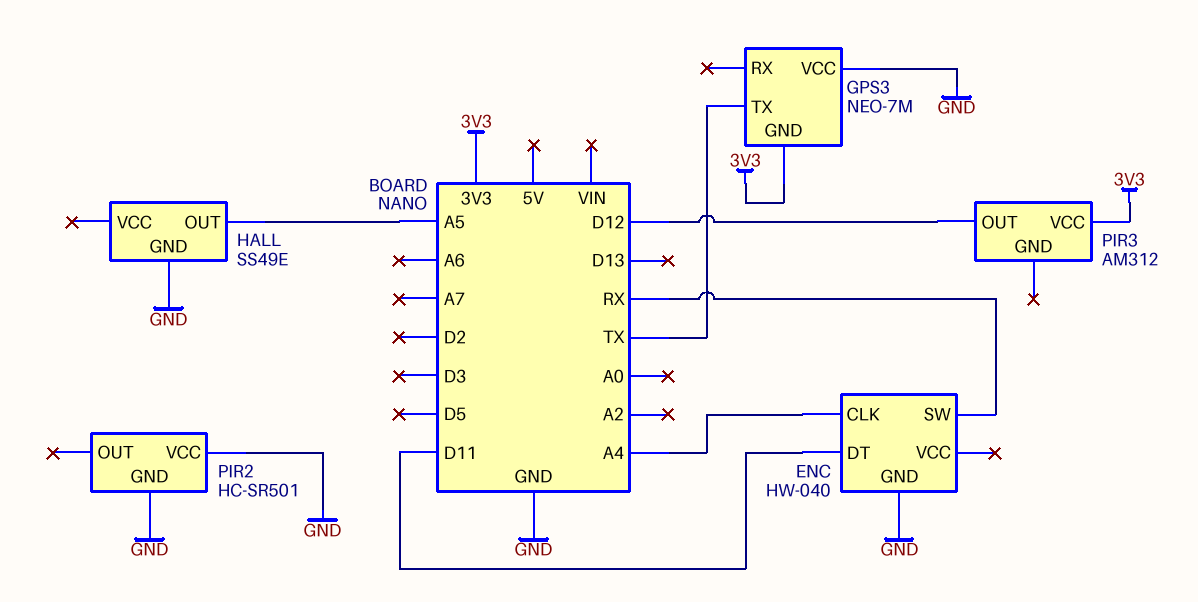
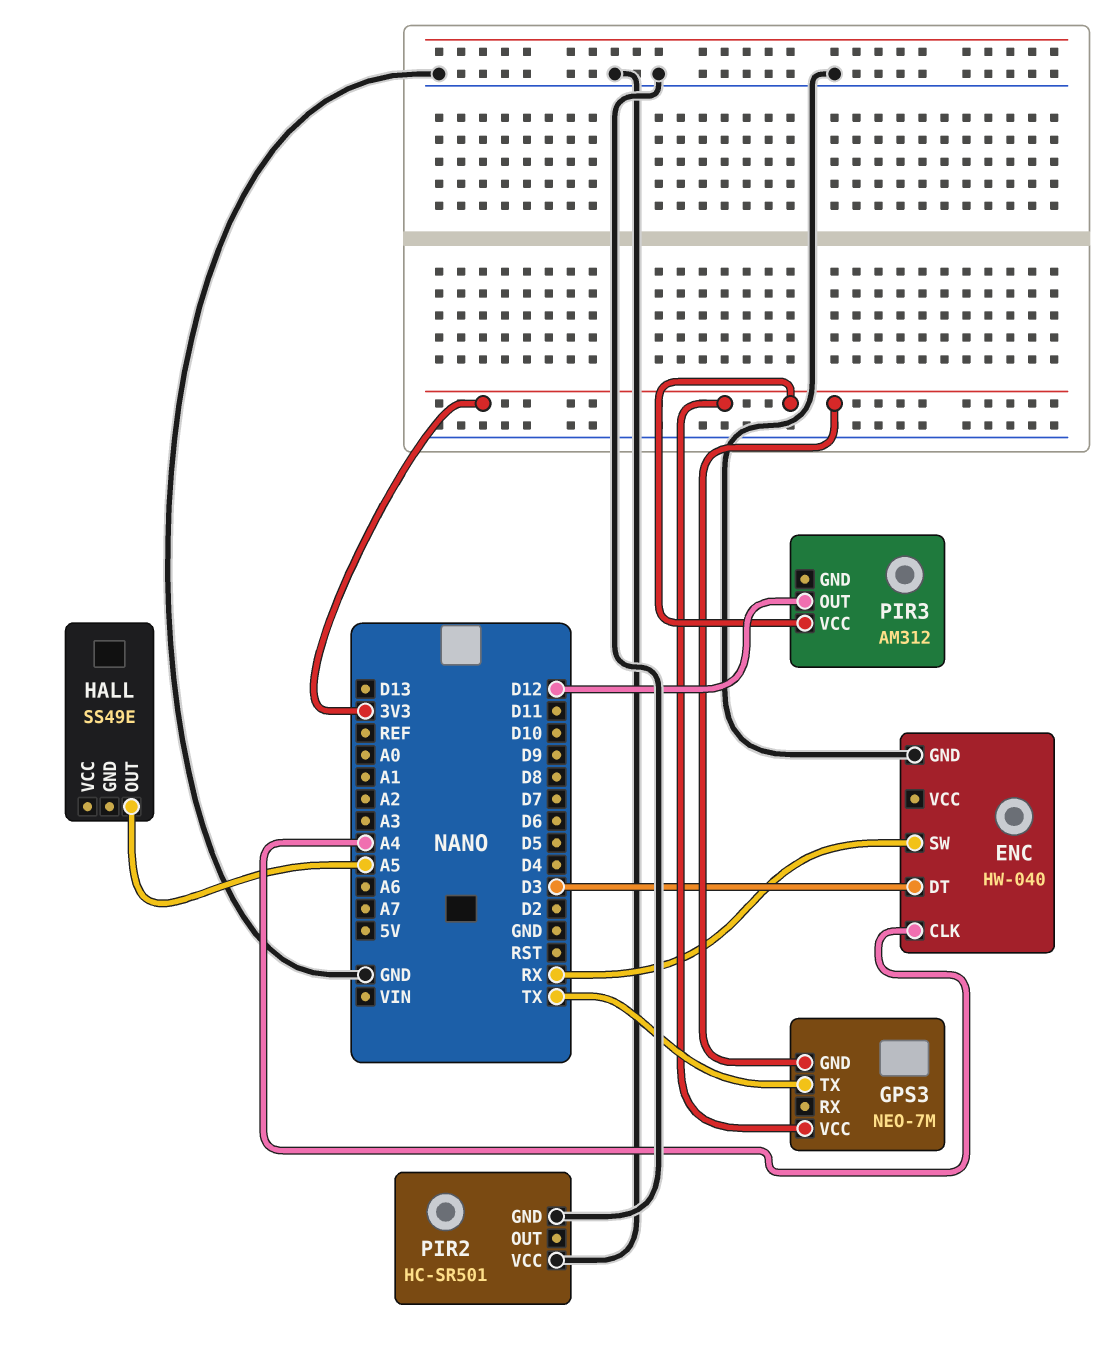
ENC pin DT: D11 -> D3
GPS3 pin VCC: GND -> 3V3
HALL pin GND: GND -> none

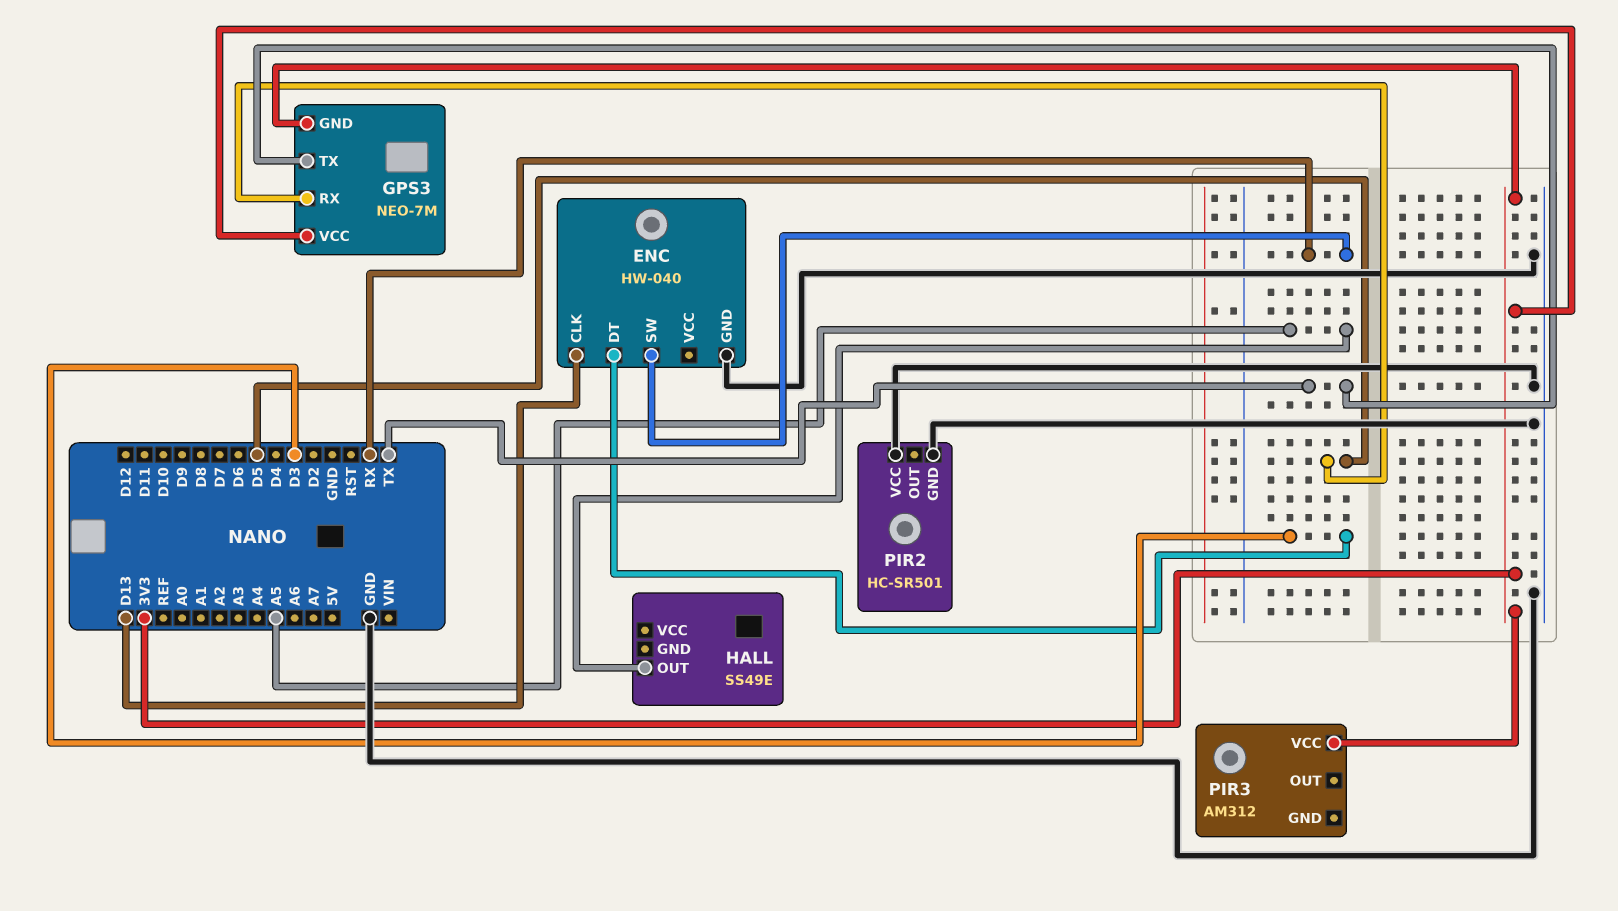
ENC pin CLK: A4 -> D13
GPS3 pin RX: none -> D5
PIR3 pin OUT: D12 -> none

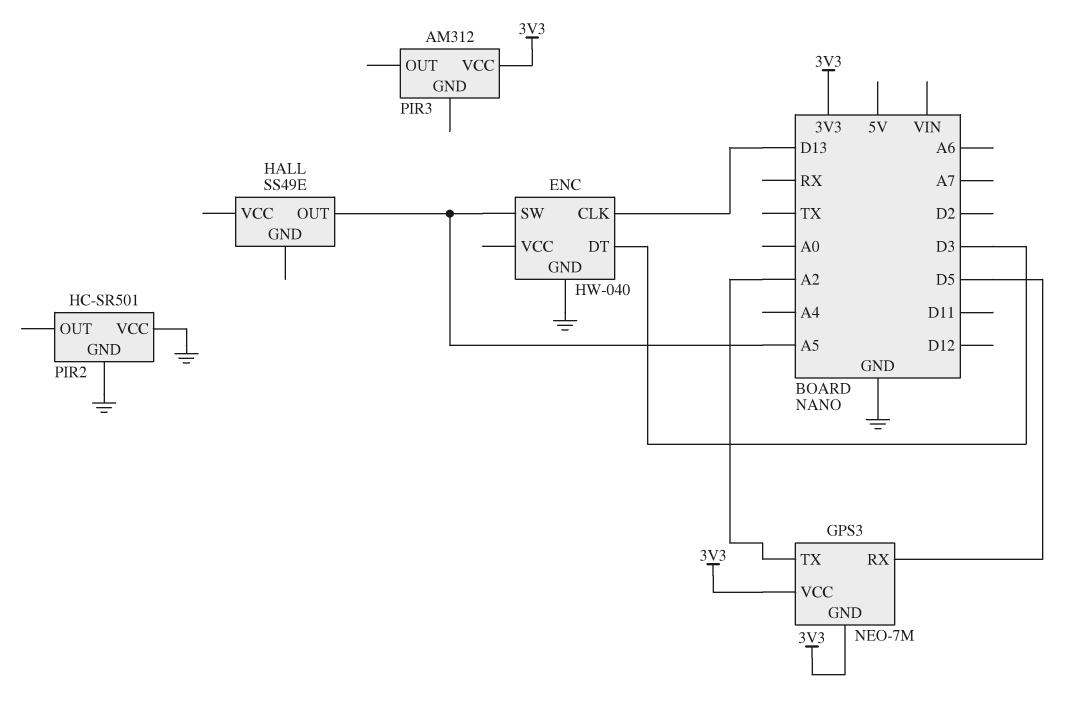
ENC pin SW: RX -> A5
GPS3 pin TX: TX -> A2

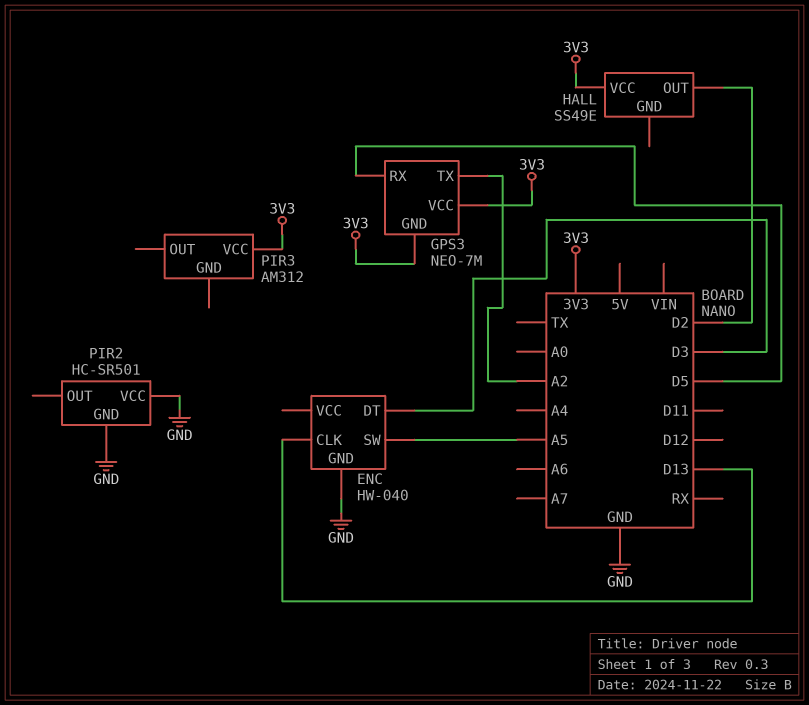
HALL pin OUT: A5 -> D2
HALL pin VCC: none -> 3V3

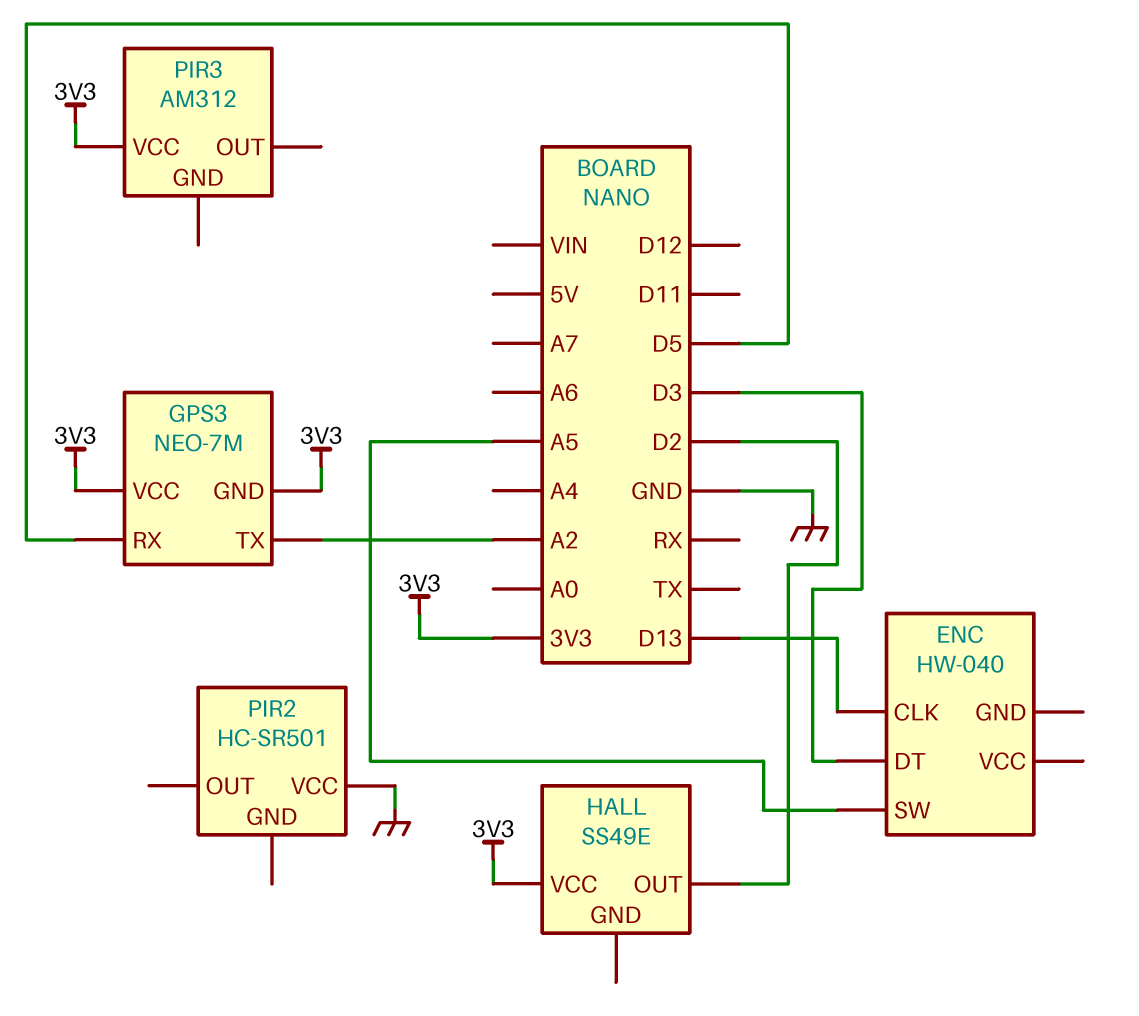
ENC pin GND: GND -> none
PIR2 pin GND: GND -> none

